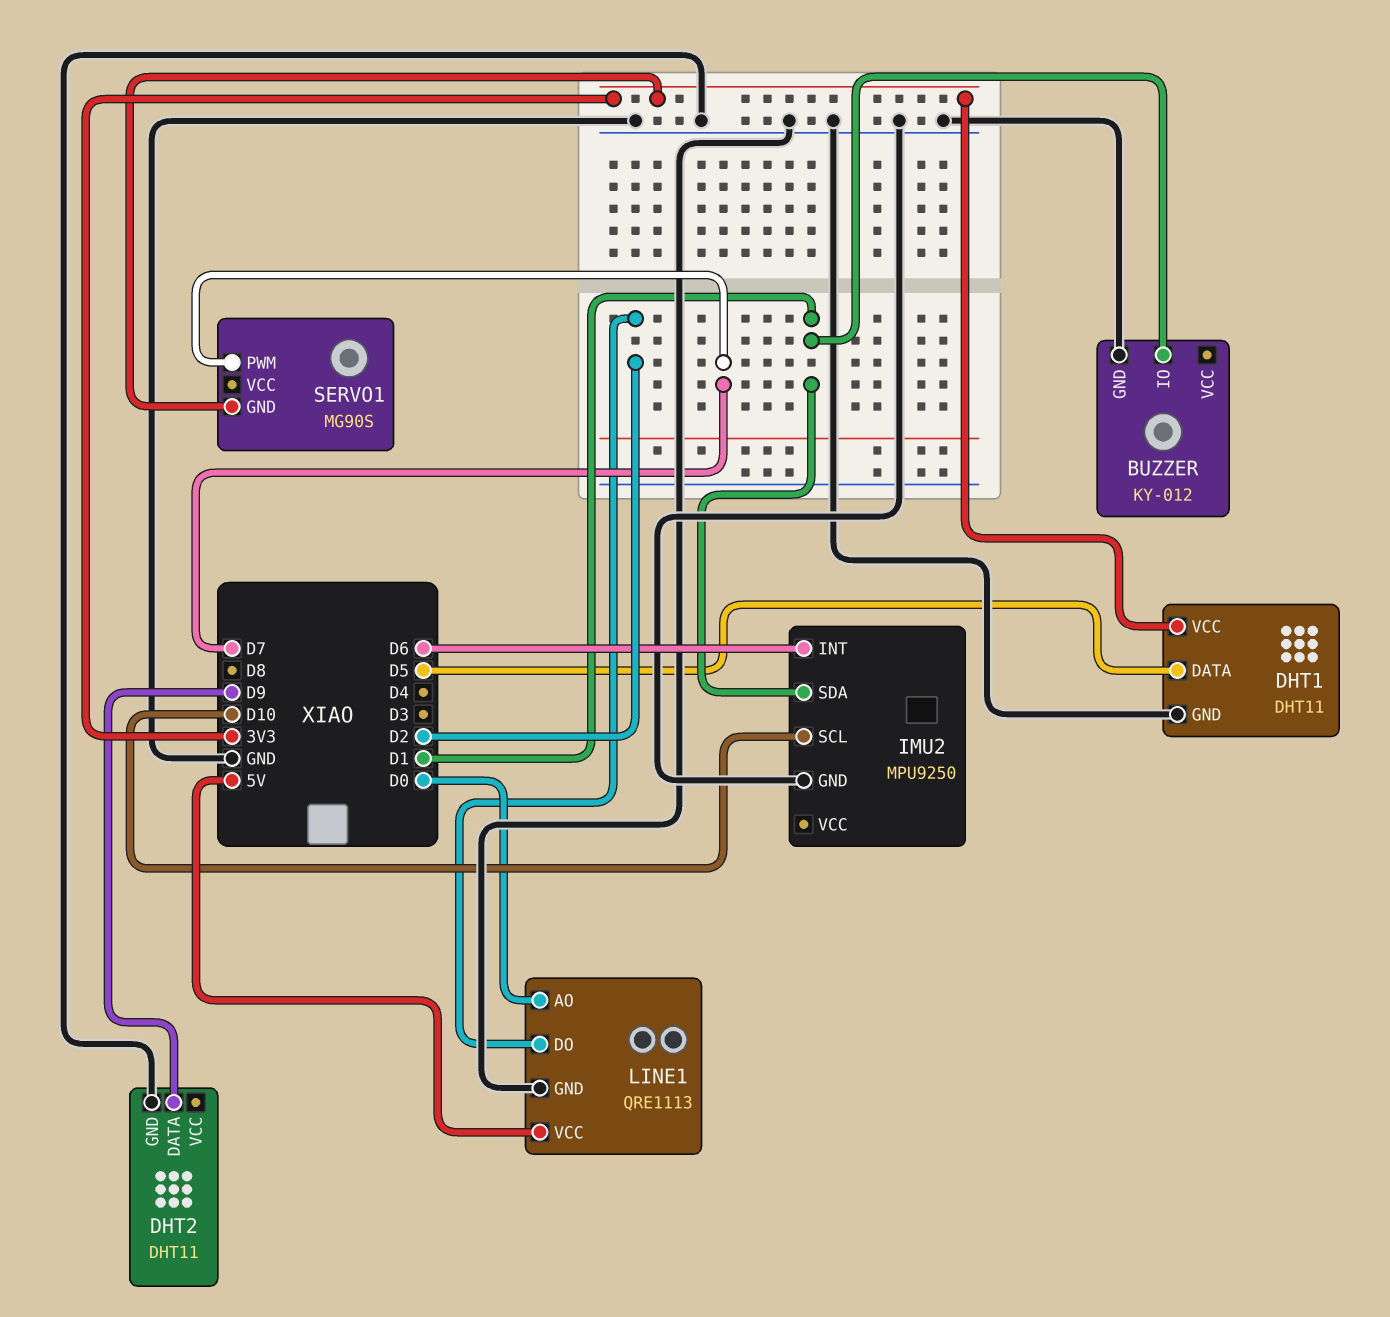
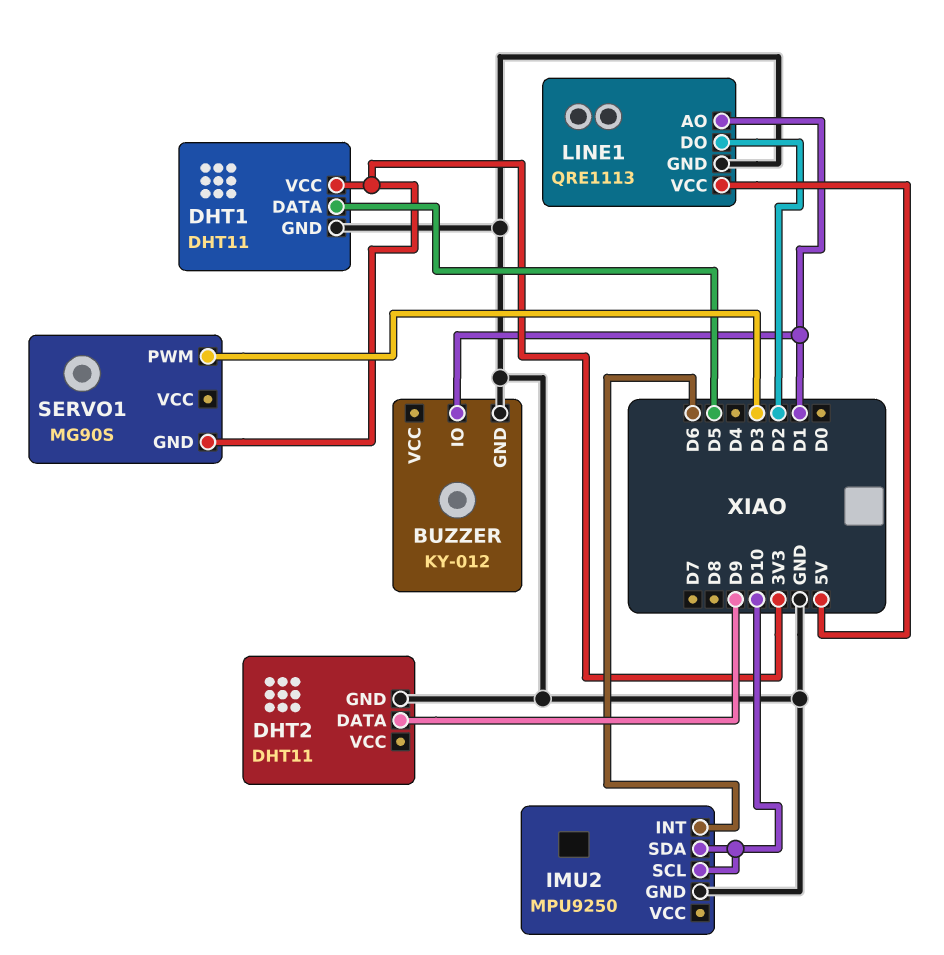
IMU2 pin SDA: D1 -> D10
LINE1 pin AO: D0 -> D1
SERVO1 pin PWM: D7 -> D3

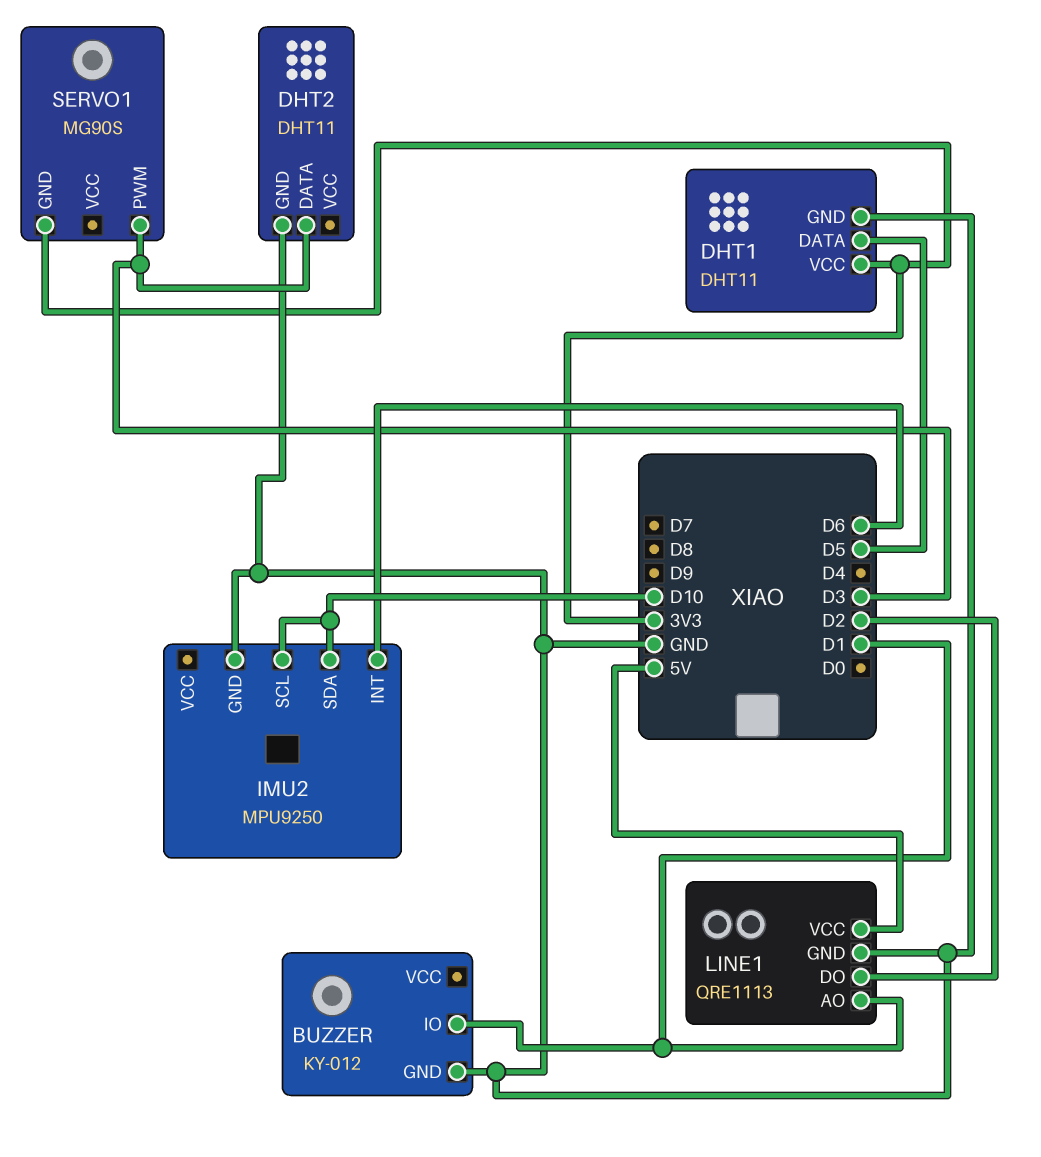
DHT2 pin DATA: D9 -> D3

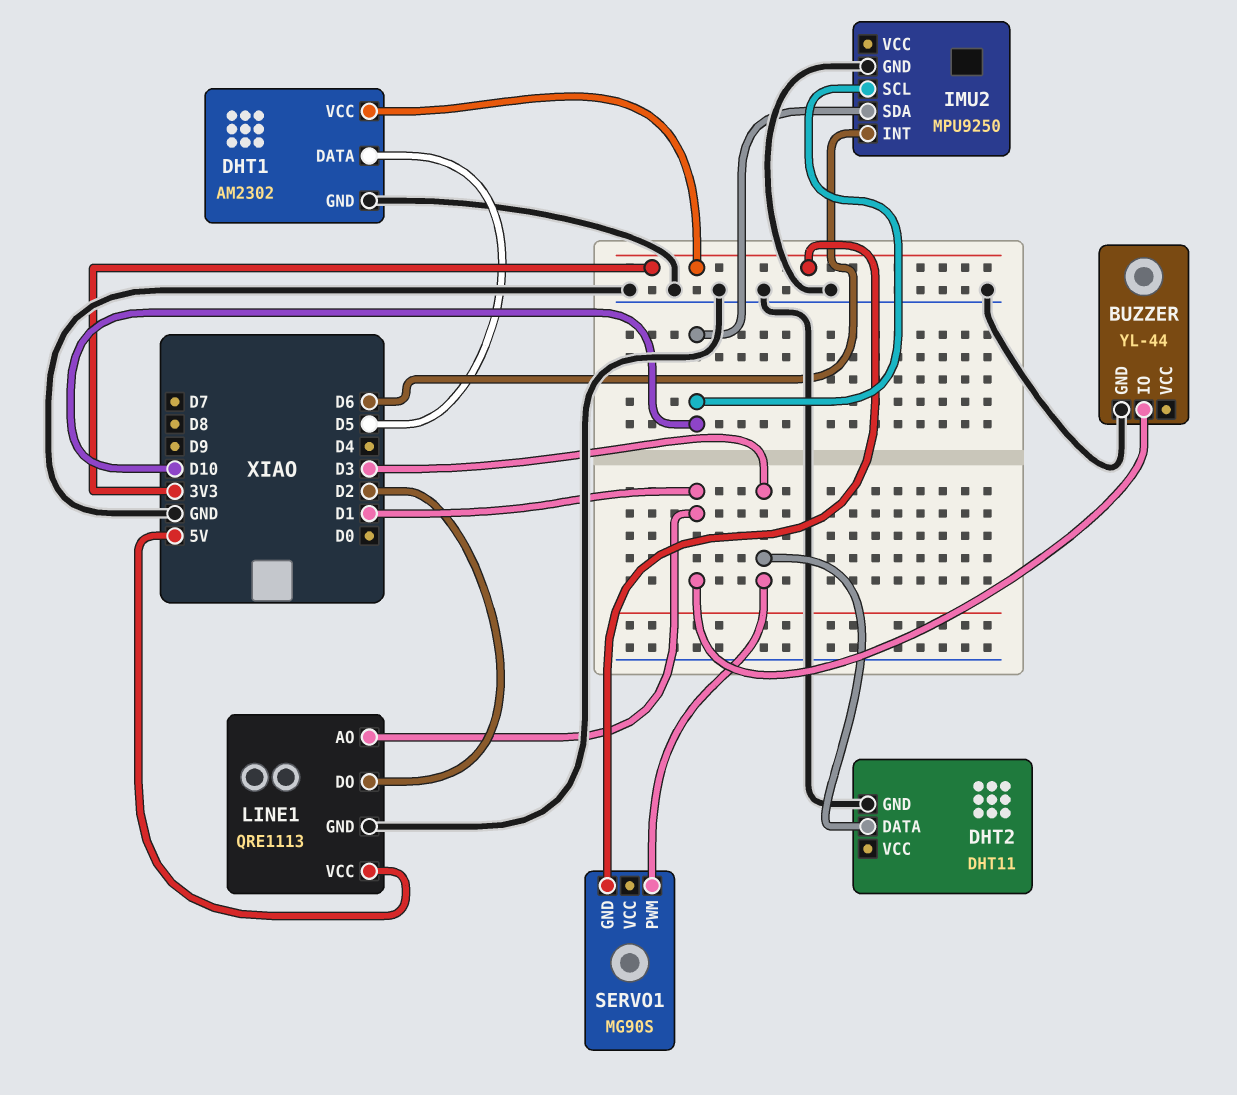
BUZZER: KY-012 -> YL-44
DHT1: DHT11 -> AM2302

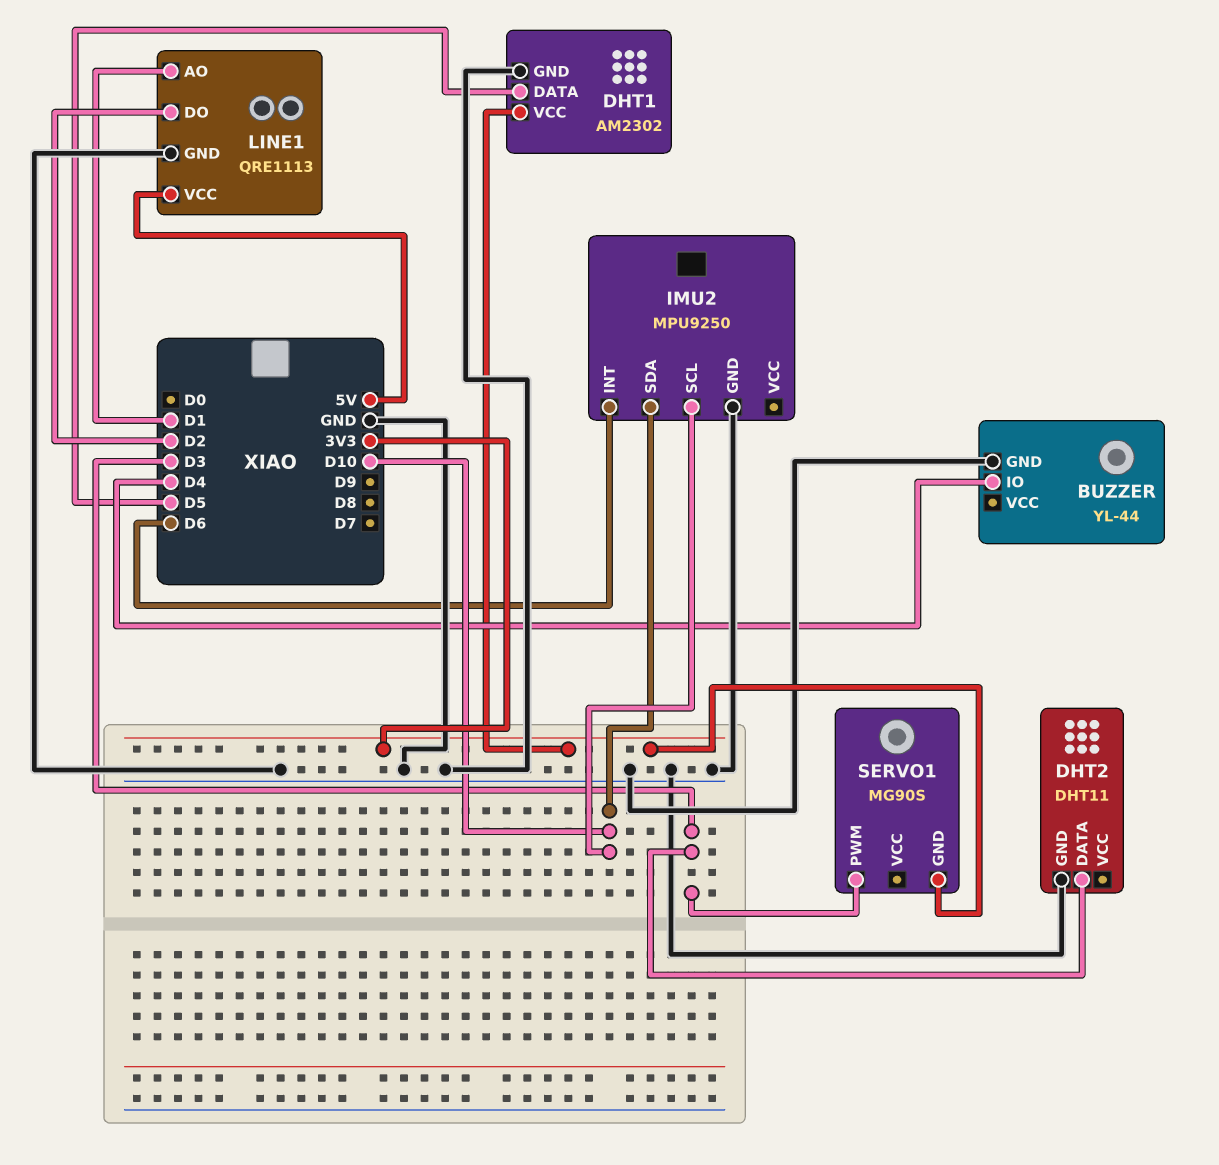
BUZZER pin IO: D1 -> D4

